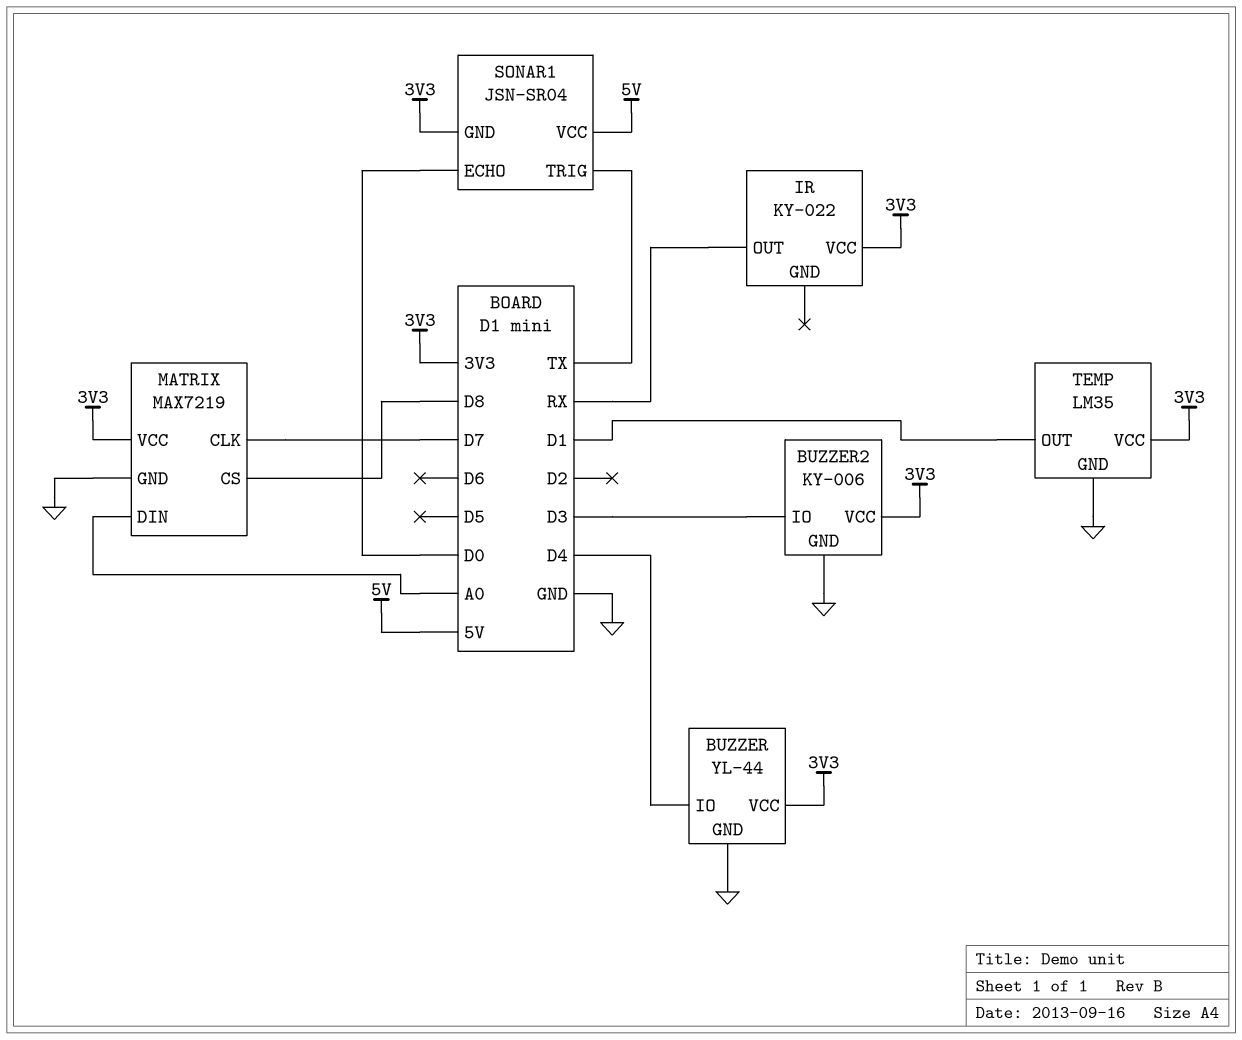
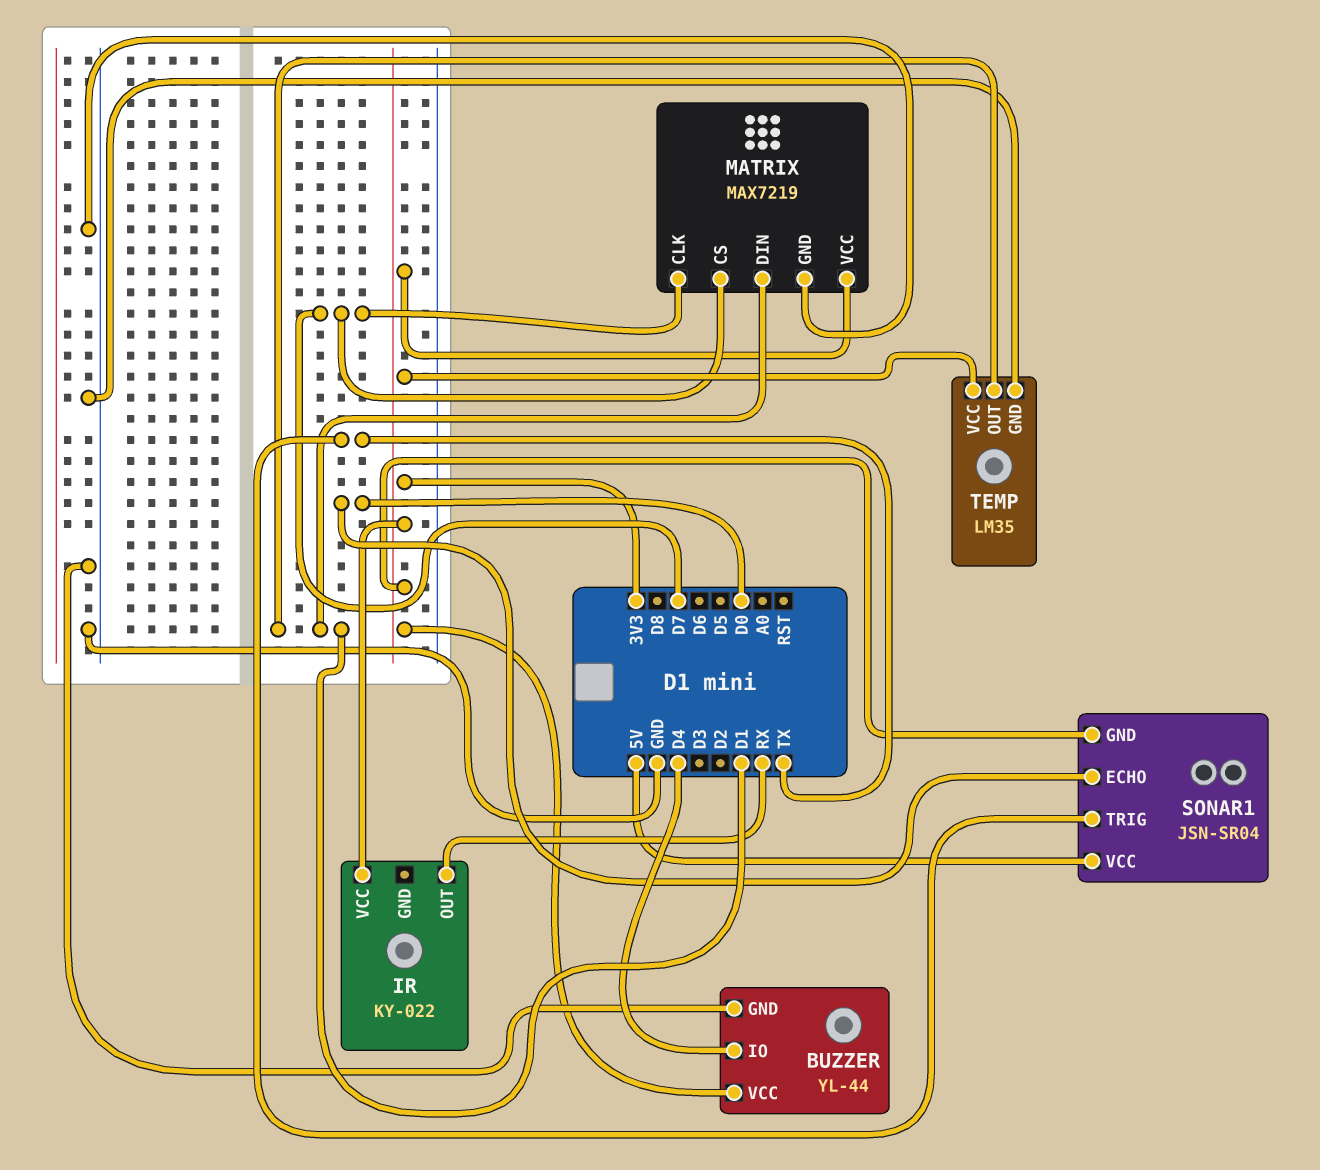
BUZZER2: KY-006 -> none
BUZZER2 pin GND: GND -> none
BUZZER2 pin IO: D3 -> none
BUZZER2 pin VCC: 3V3 -> none
MATRIX pin CS: D8 -> D7
MATRIX pin DIN: A0 -> D1

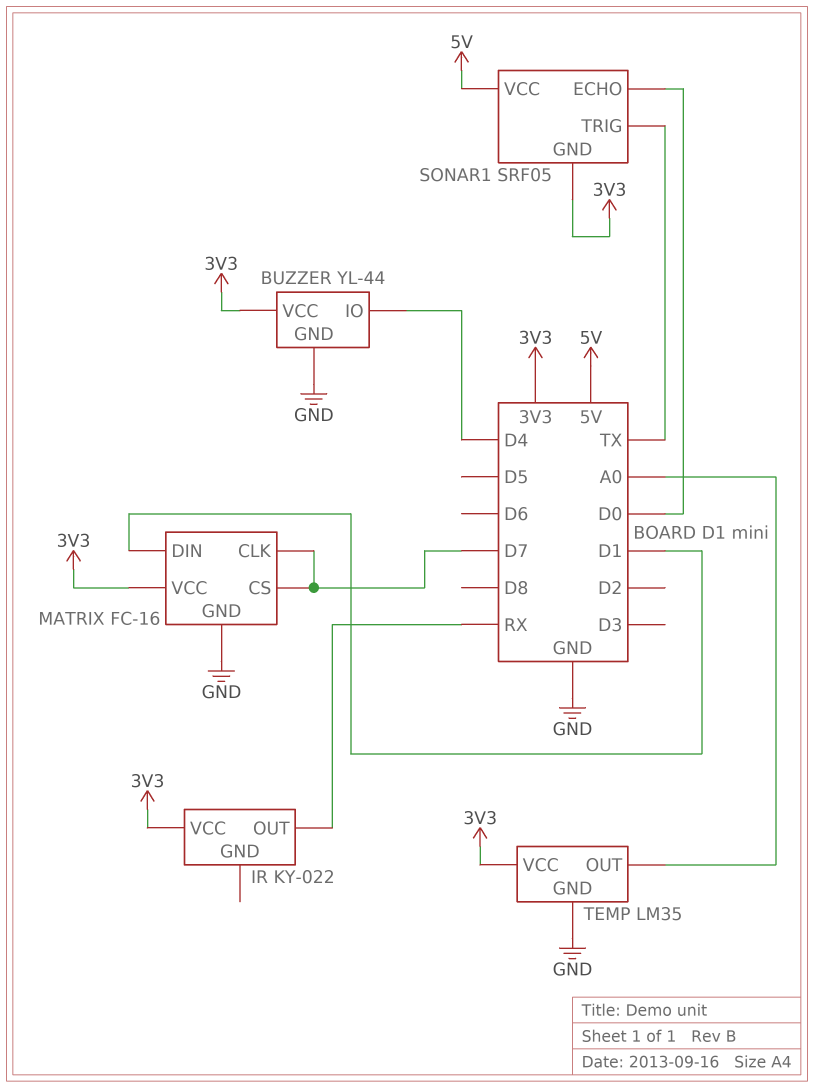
MATRIX: MAX7219 -> FC-16
SONAR1: JSN-SR04 -> SRF05
TEMP pin OUT: D1 -> A0

